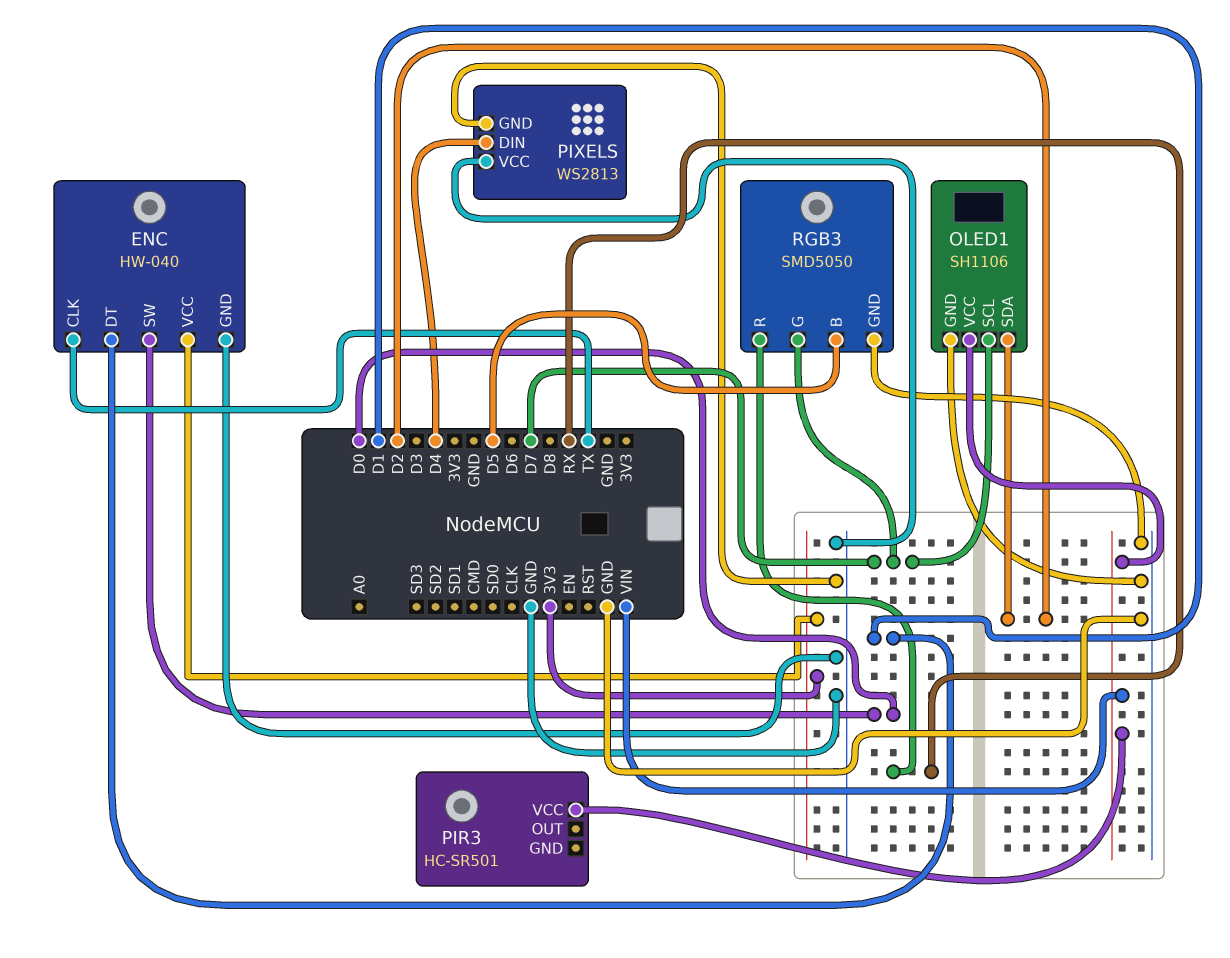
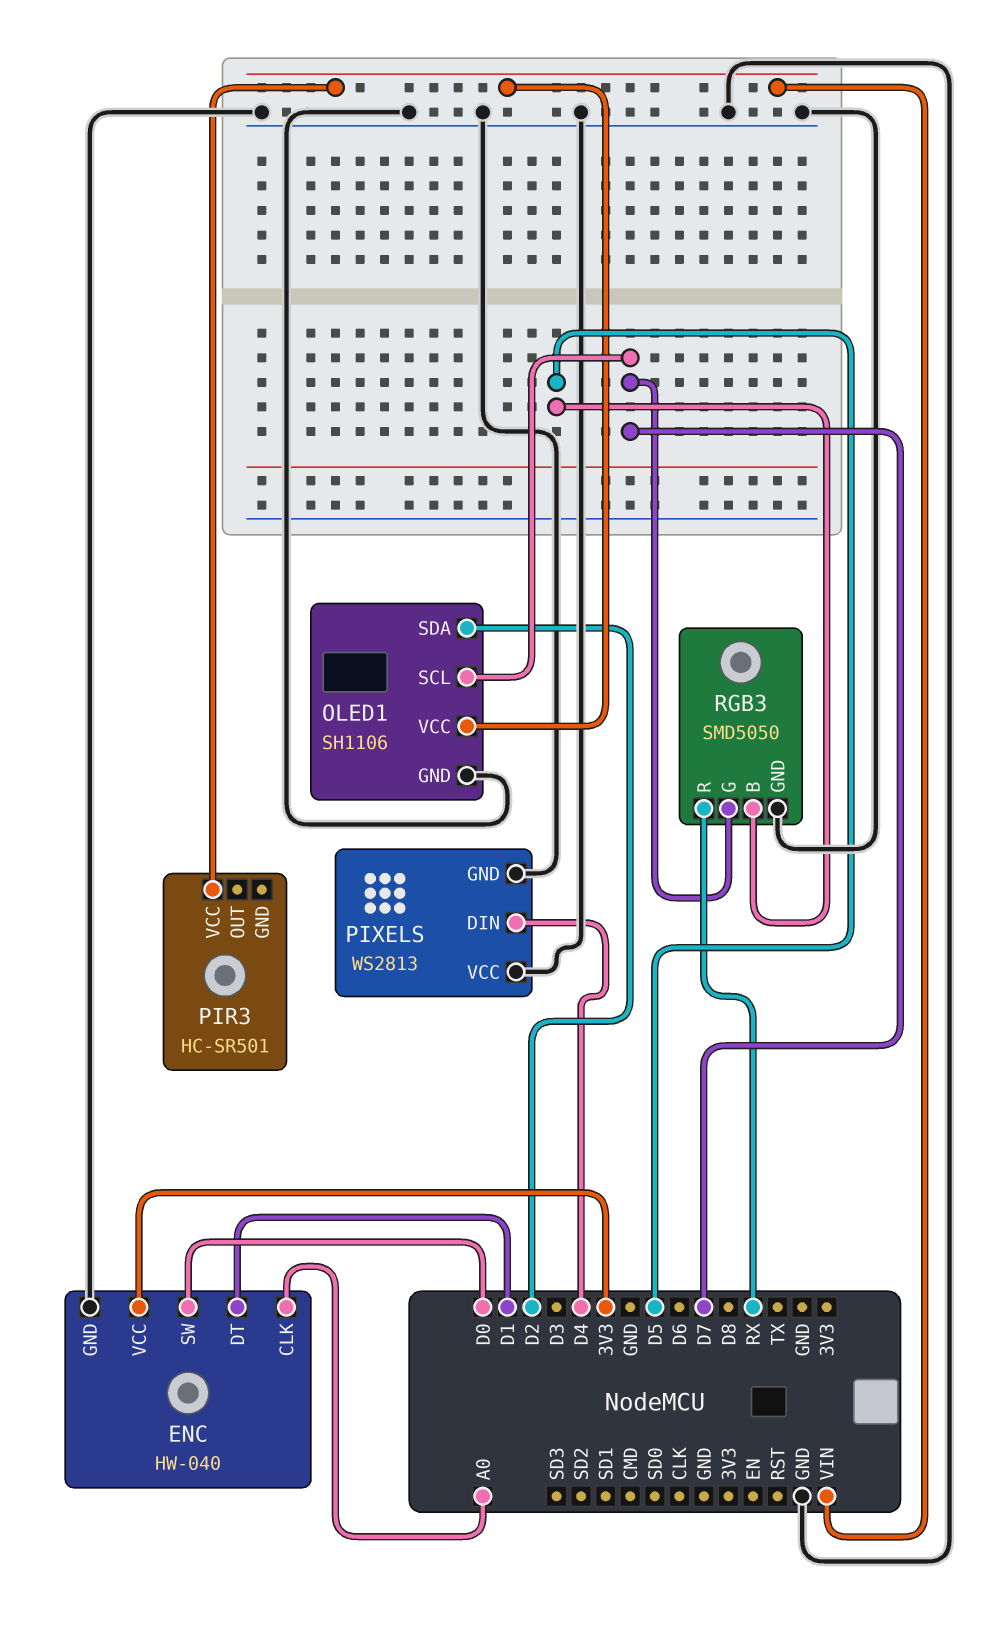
ENC pin CLK: TX -> A0

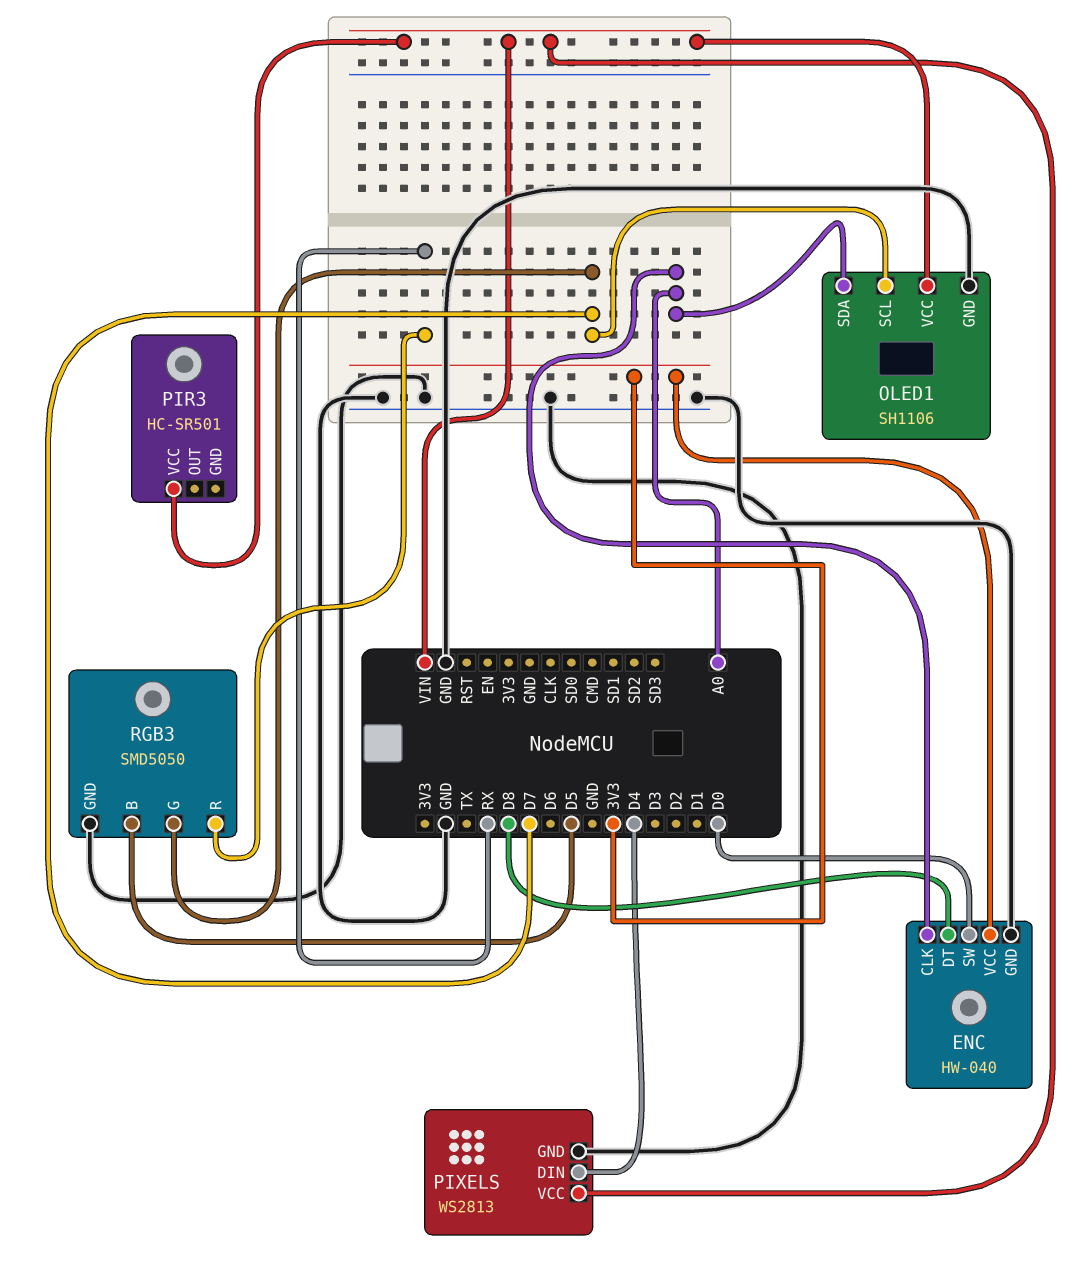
ENC pin DT: D1 -> D8
OLED1 pin SDA: D2 -> A0
PIXELS pin VCC: GND -> VIN

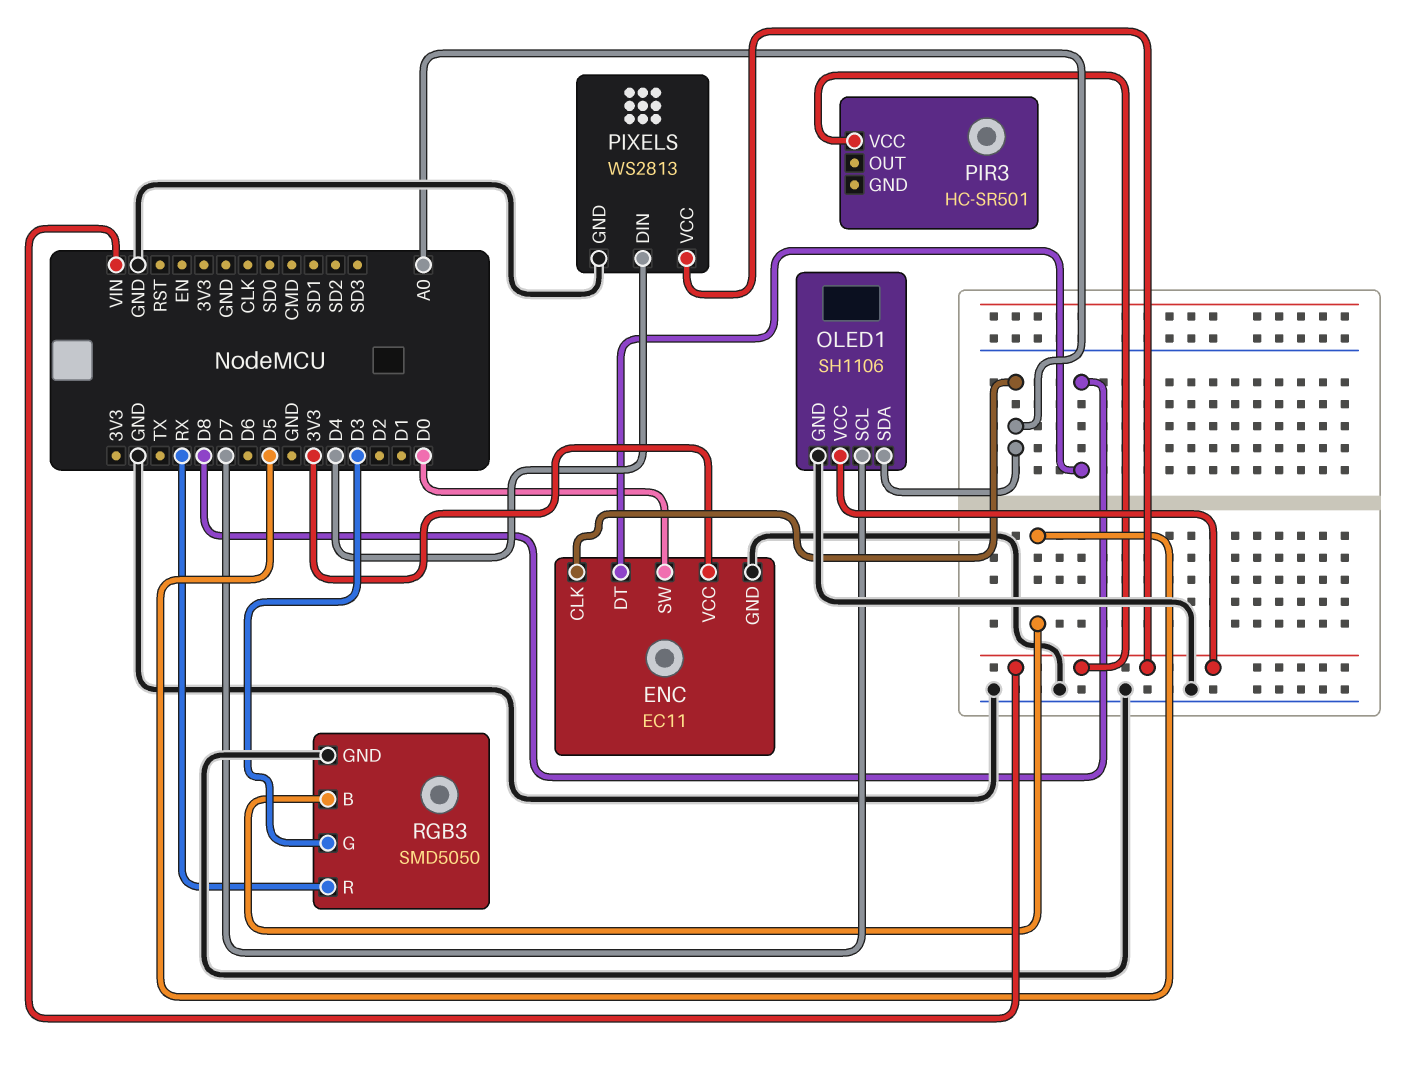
ENC: HW-040 -> EC11
RGB3 pin G: D7 -> D3

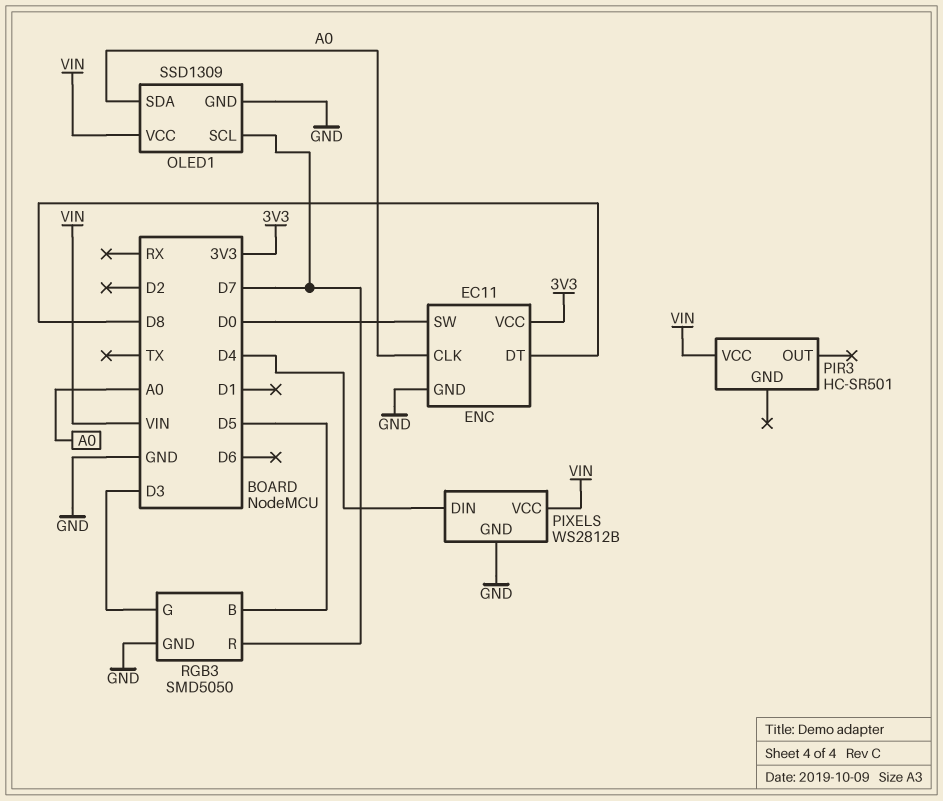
OLED1: SH1106 -> SSD1309
PIXELS: WS2813 -> WS2812B
RGB3 pin R: RX -> D7

